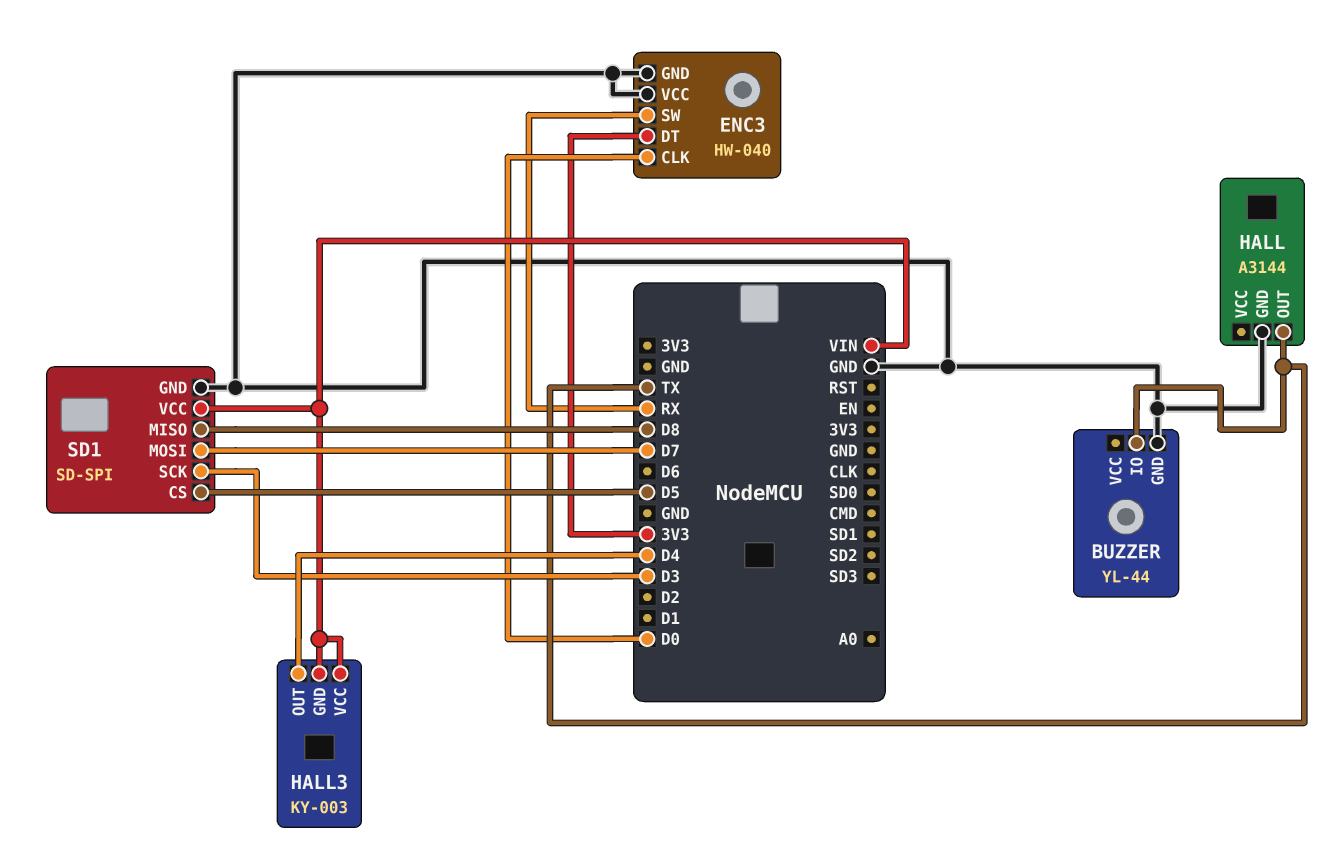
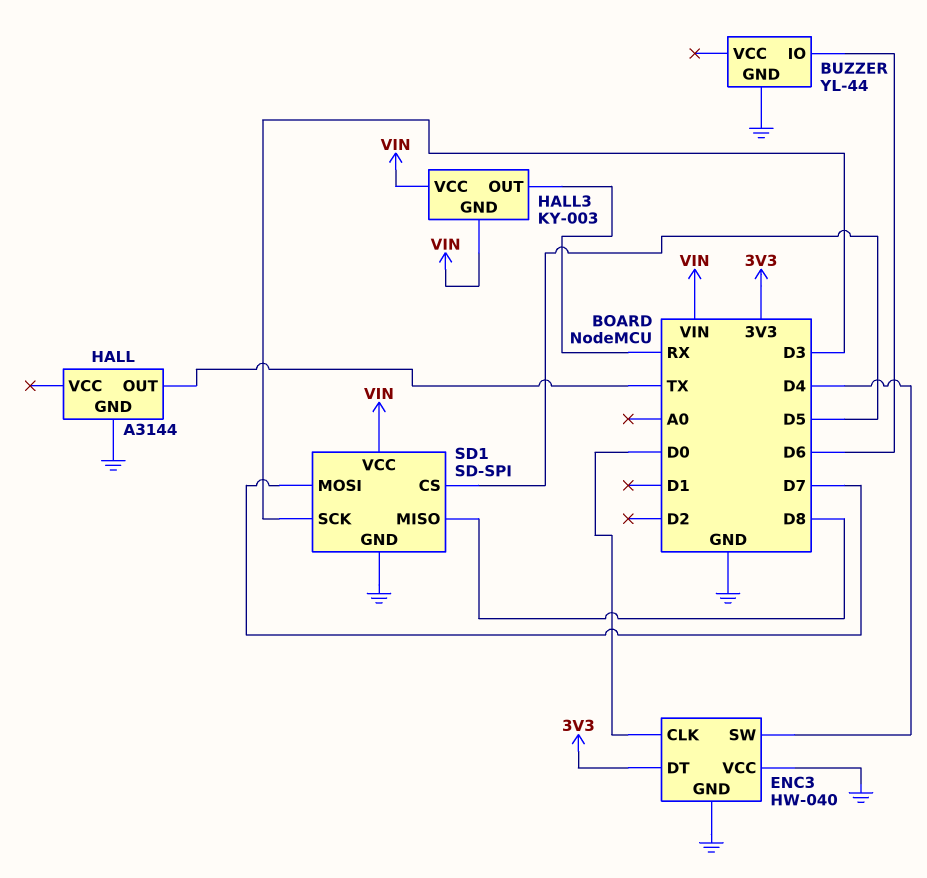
BUZZER pin IO: TX -> D6
ENC3 pin SW: RX -> D4
HALL3 pin OUT: D4 -> RX

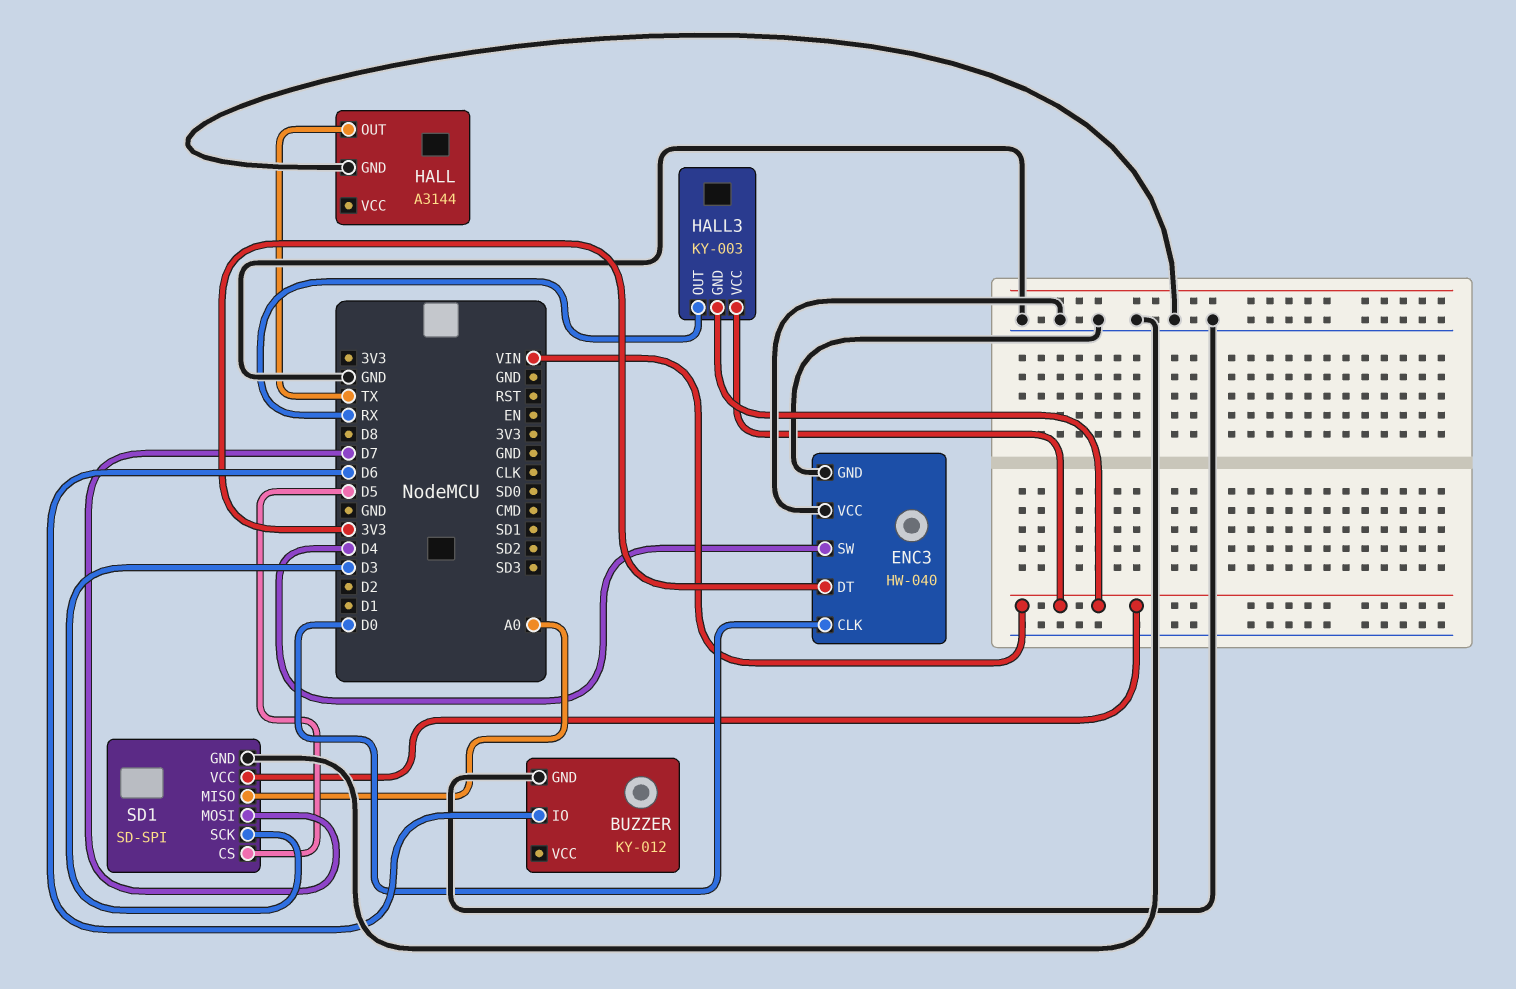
BUZZER: YL-44 -> KY-012
SD1 pin MISO: D8 -> A0

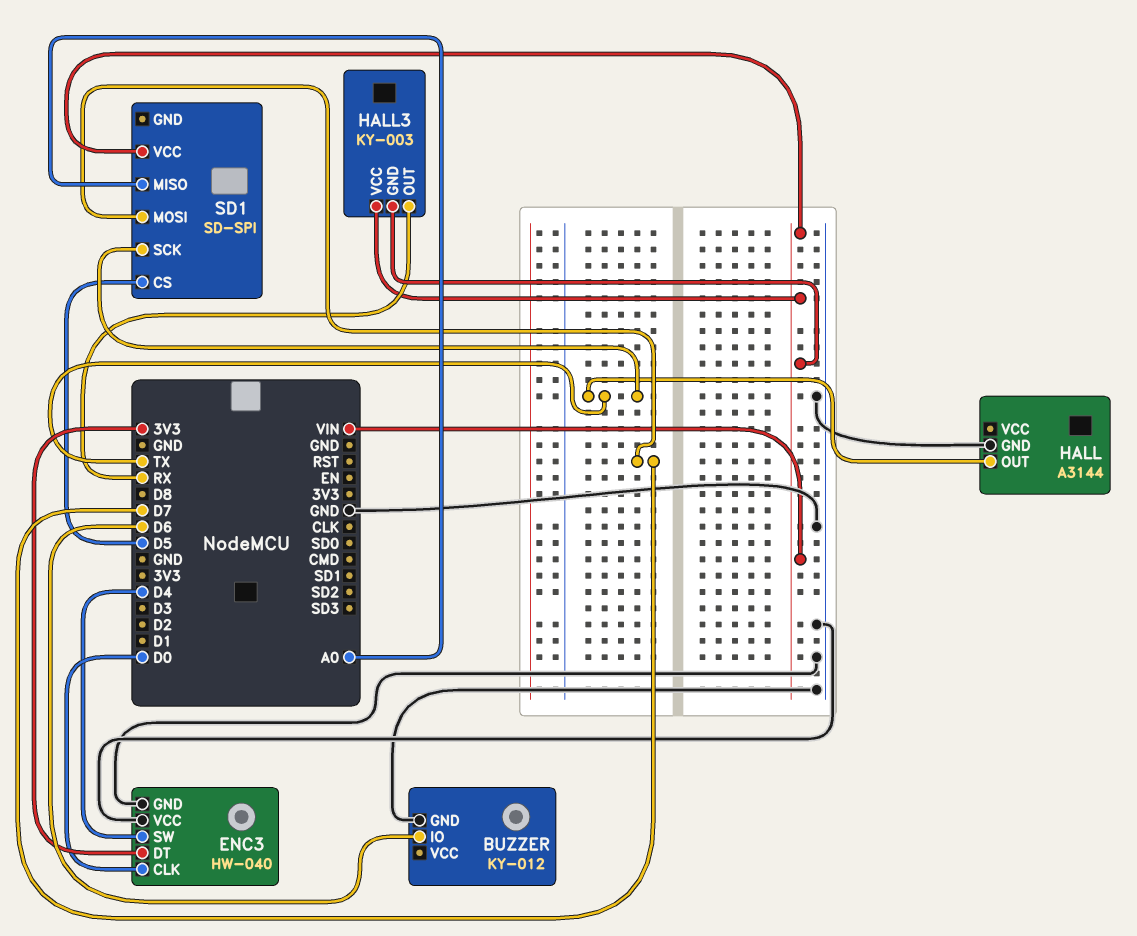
SD1 pin GND: GND -> none
SD1 pin SCK: D3 -> TX

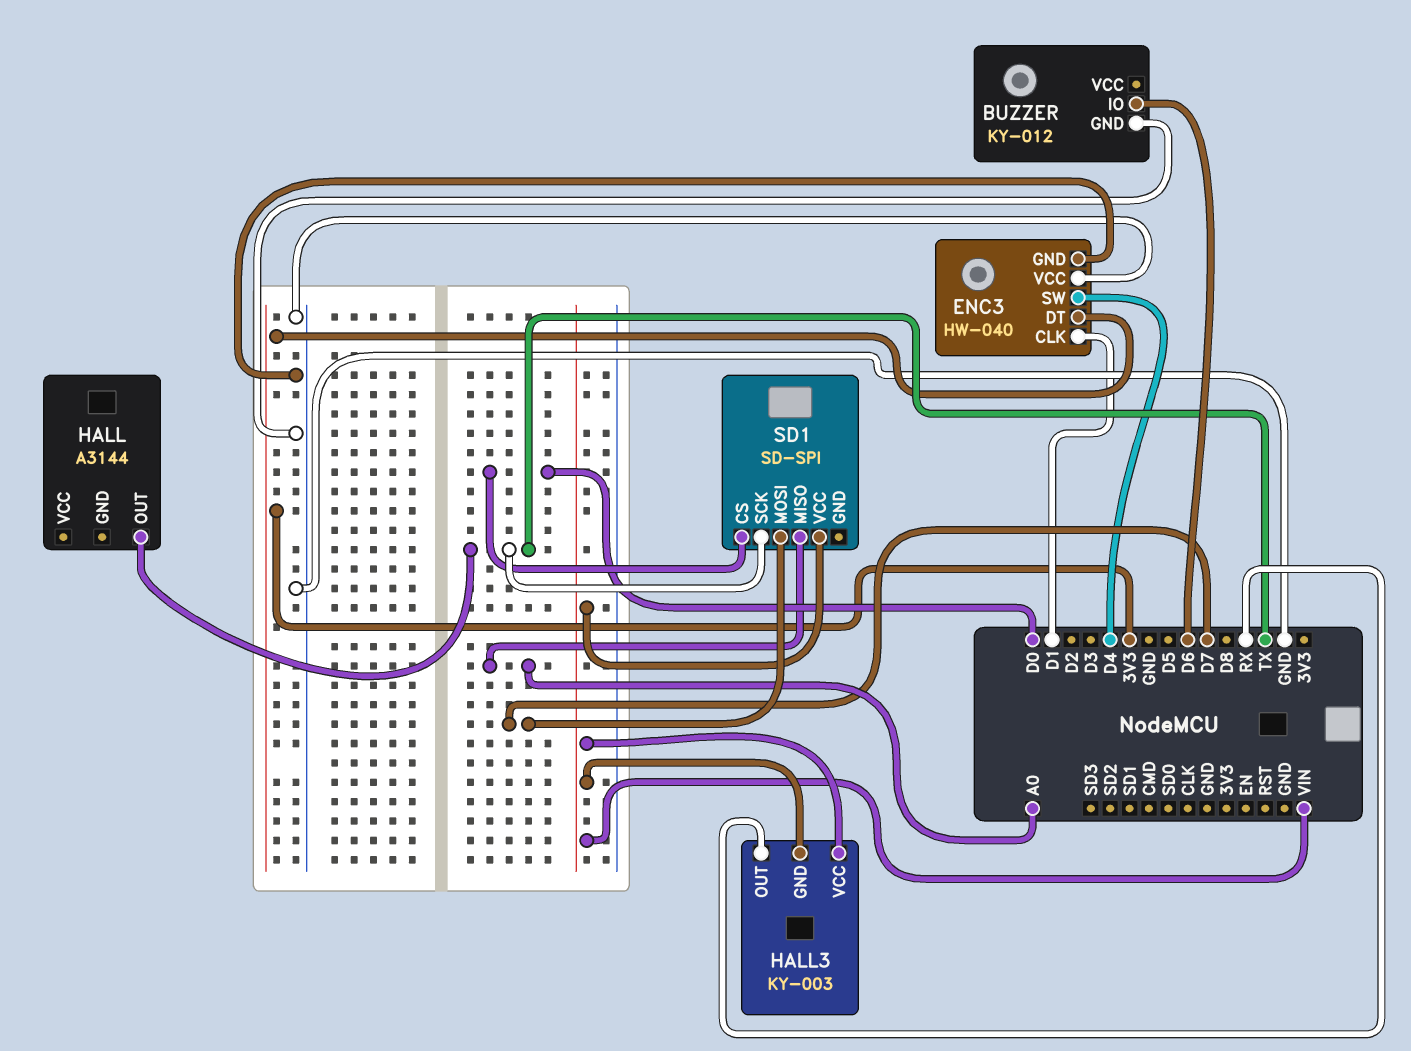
ENC3 pin CLK: D0 -> D1
HALL pin GND: GND -> none
SD1 pin CS: D5 -> D0

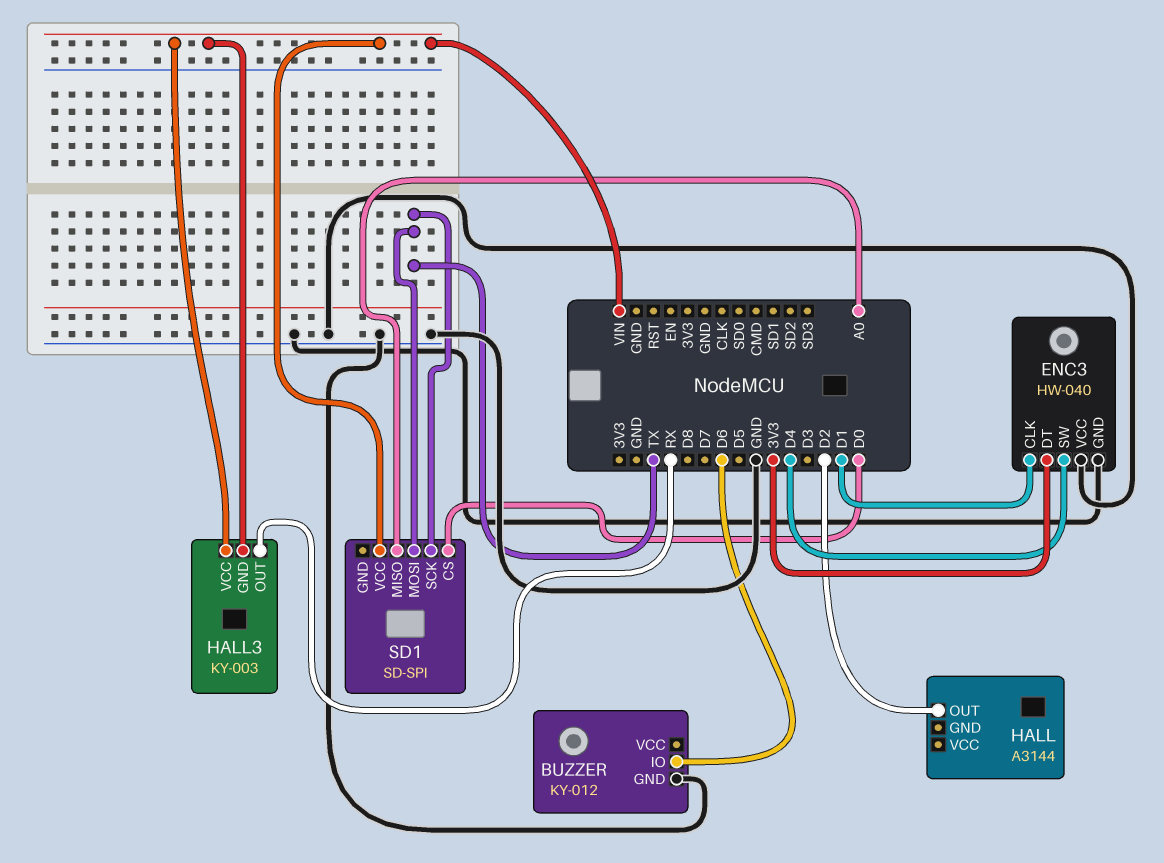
HALL pin OUT: TX -> D2
SD1 pin MOSI: D7 -> TX

